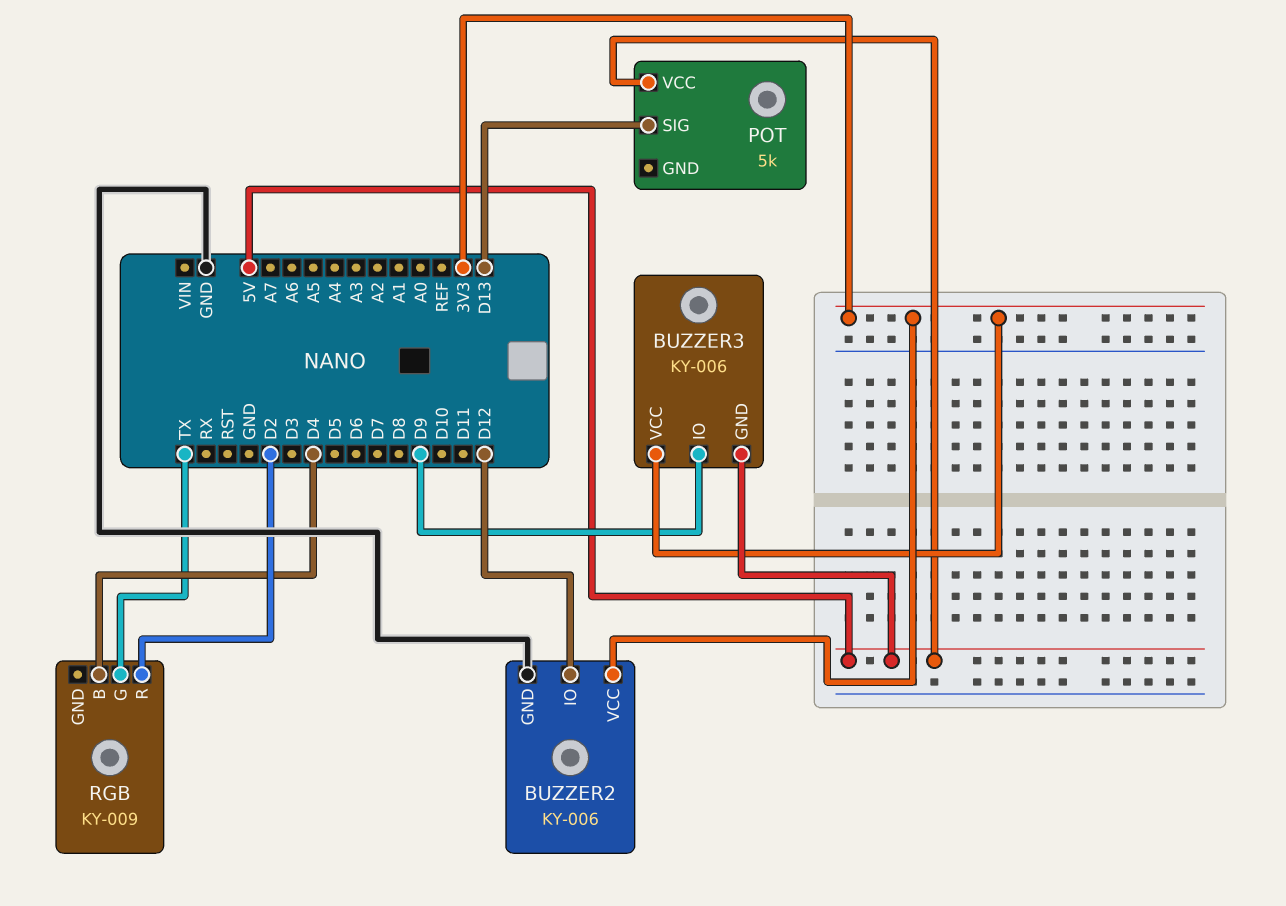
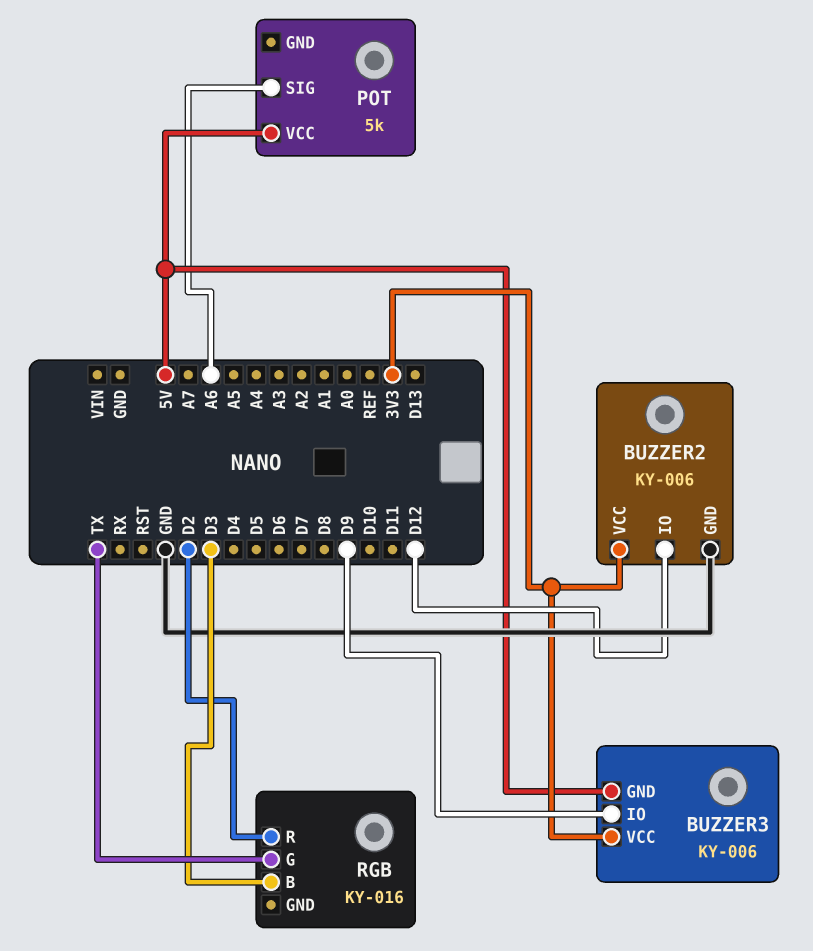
POT pin SIG: D13 -> A6
RGB: KY-009 -> KY-016
RGB pin B: D4 -> D3

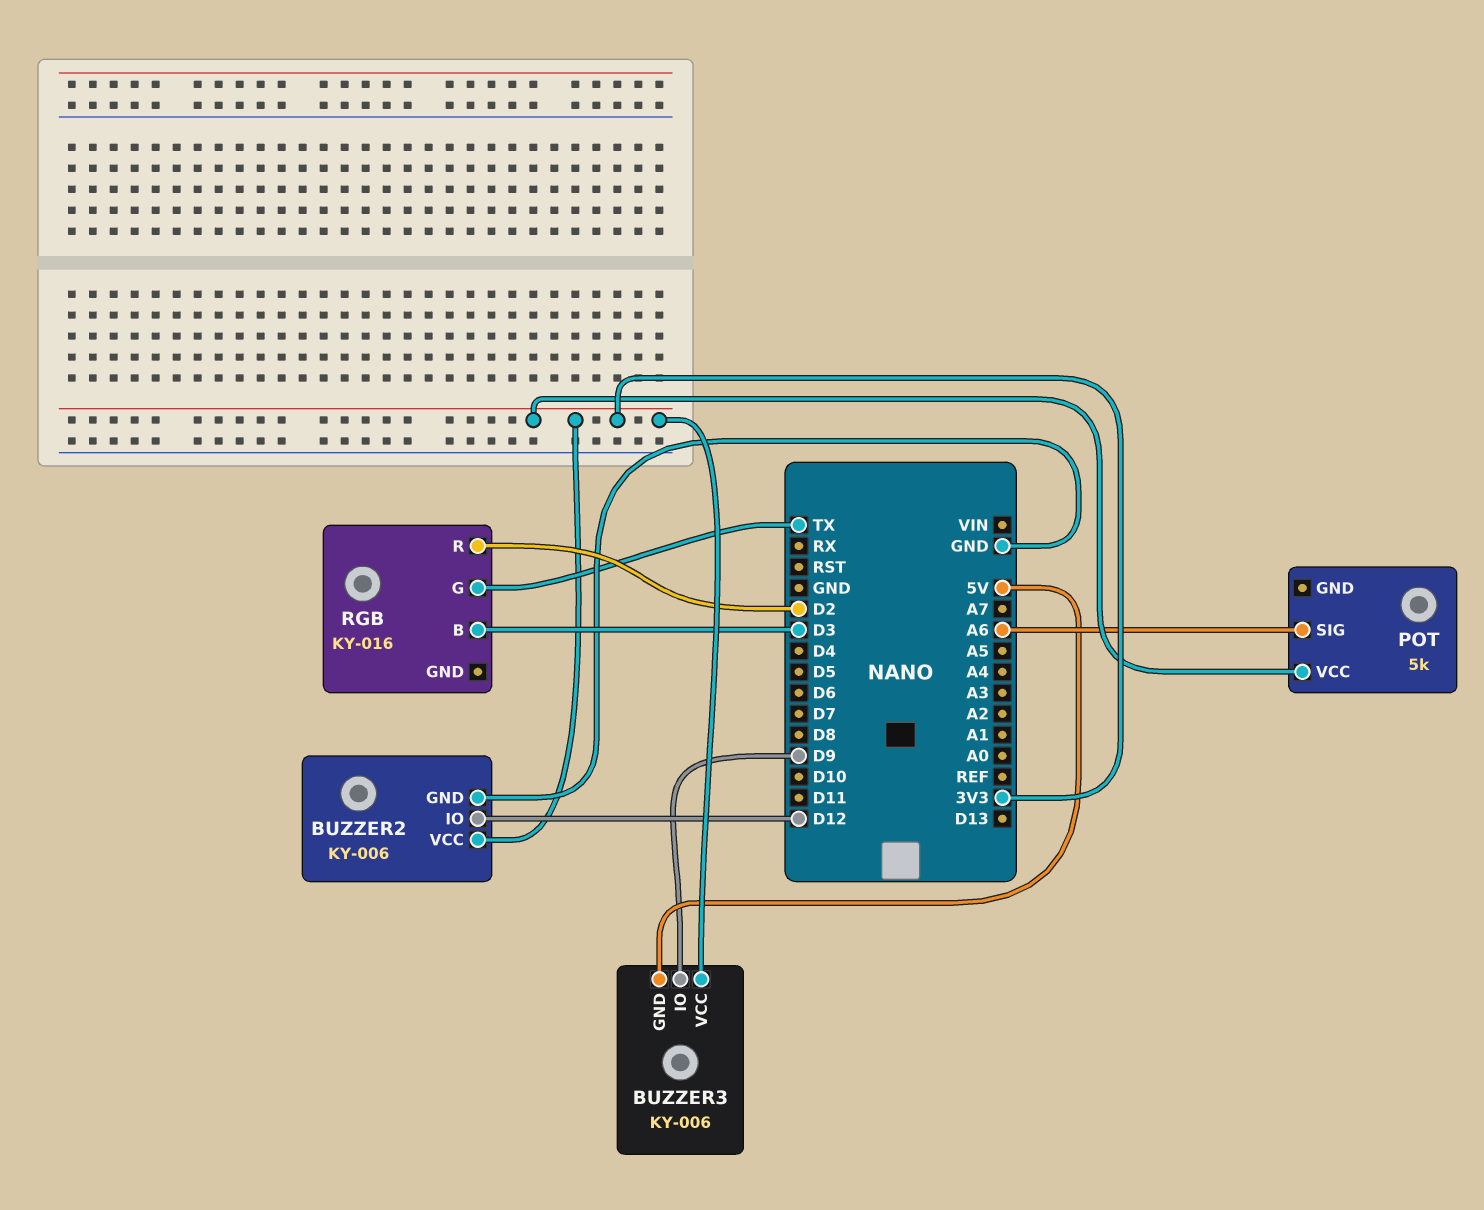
POT pin VCC: 5V -> 3V3

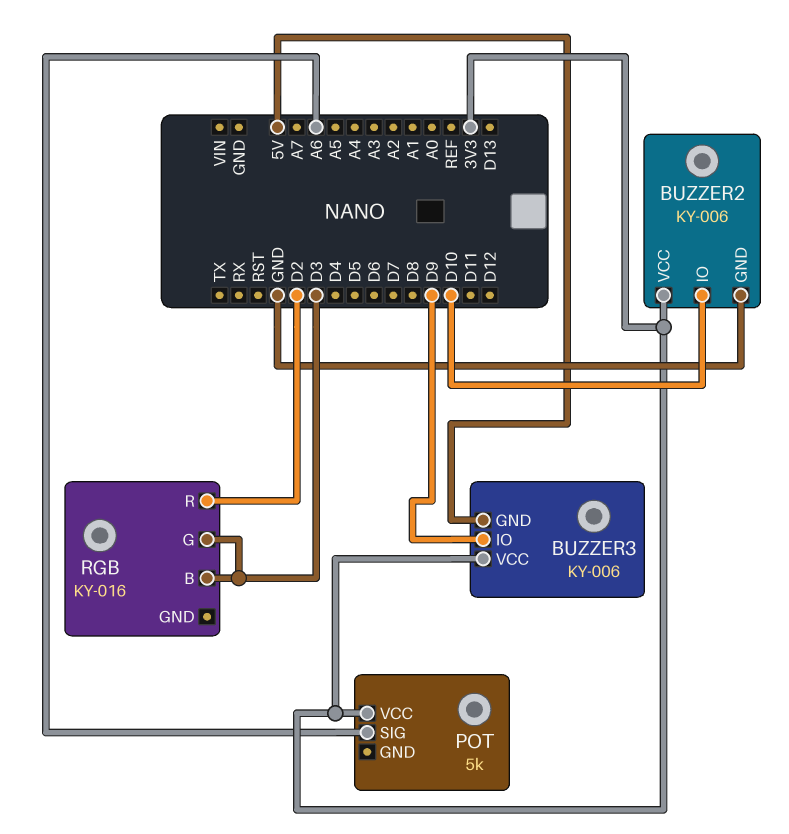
BUZZER2 pin IO: D12 -> D10
RGB pin G: TX -> D3

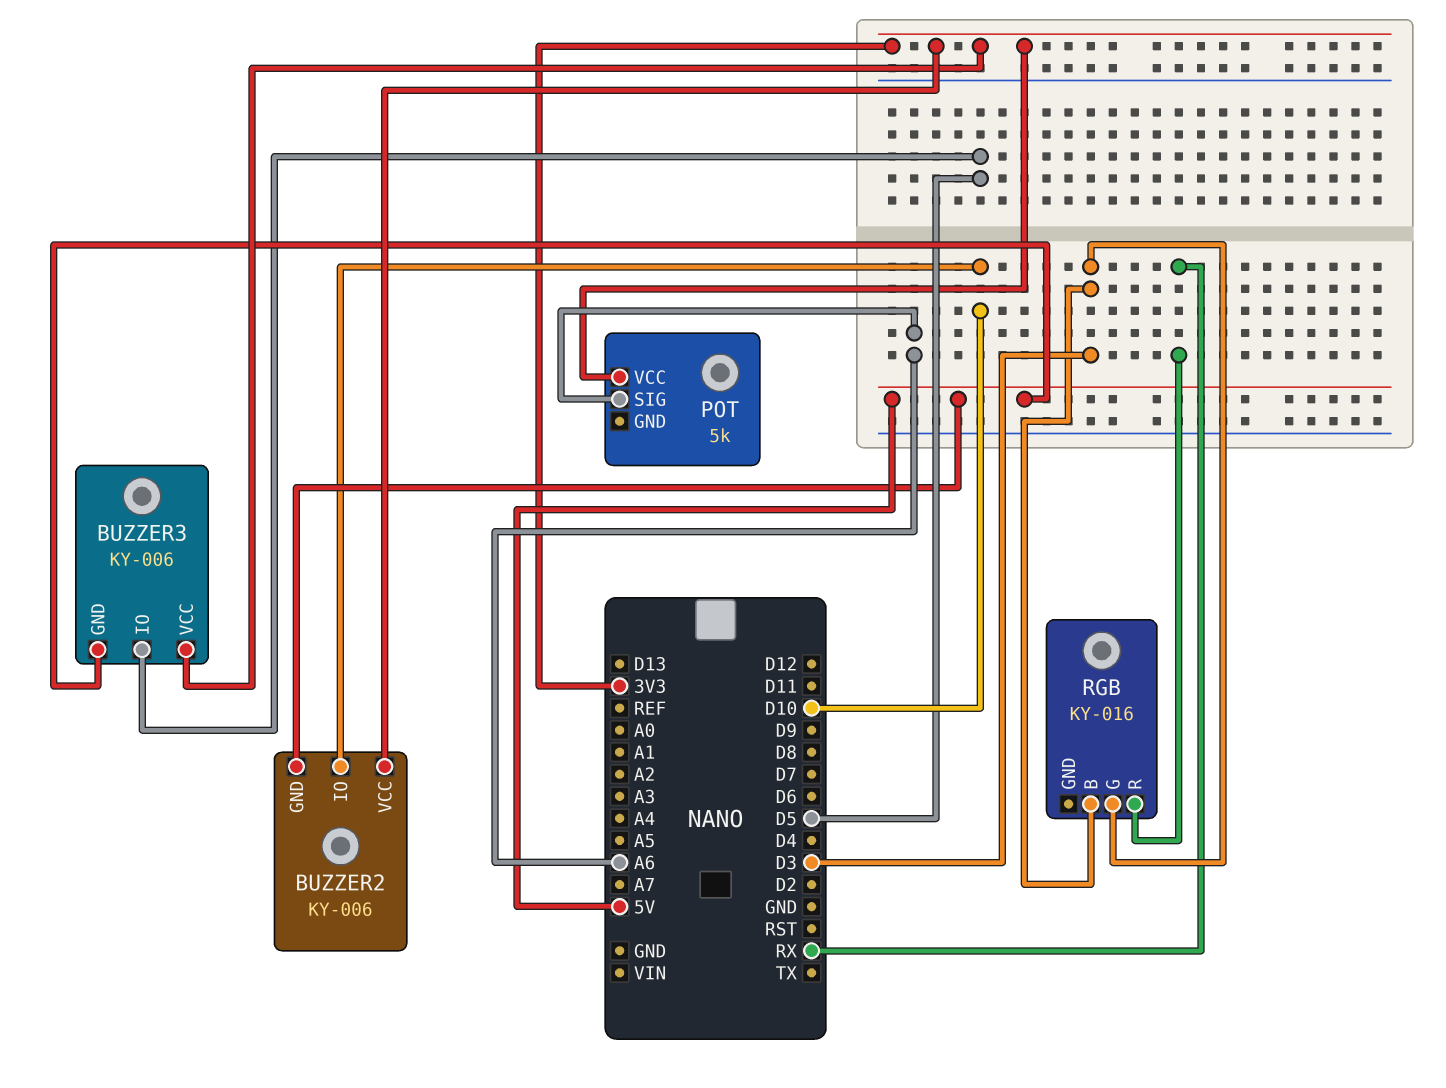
BUZZER2 pin GND: GND -> 5V
BUZZER3 pin IO: D9 -> D5
RGB pin R: D2 -> RX

